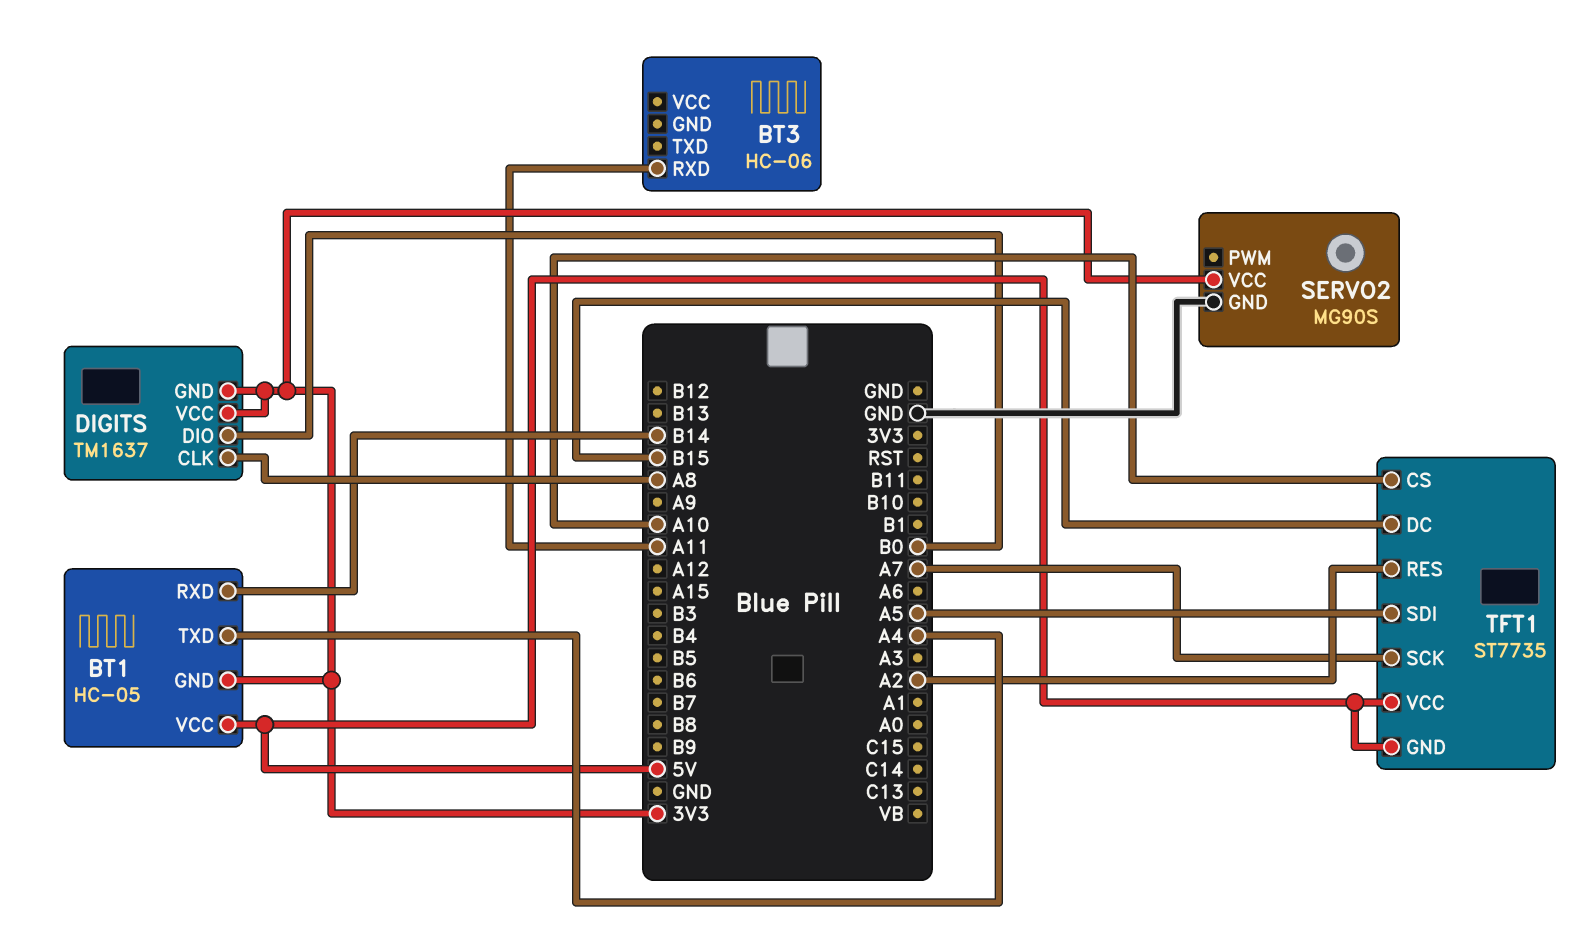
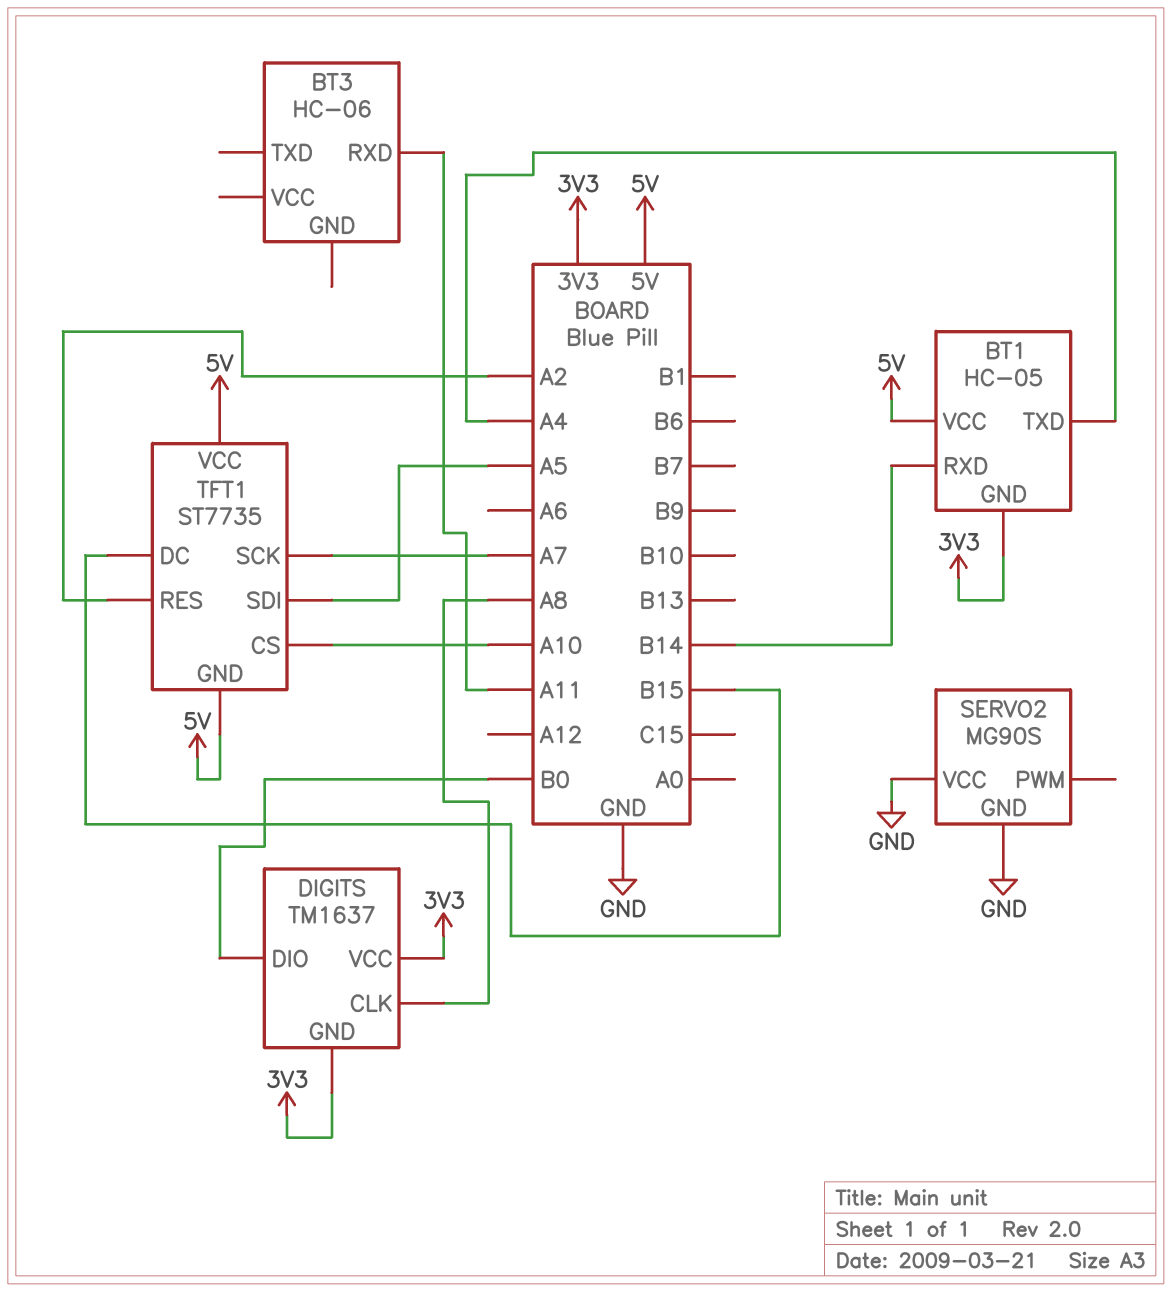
SERVO2 pin VCC: 3V3 -> GND

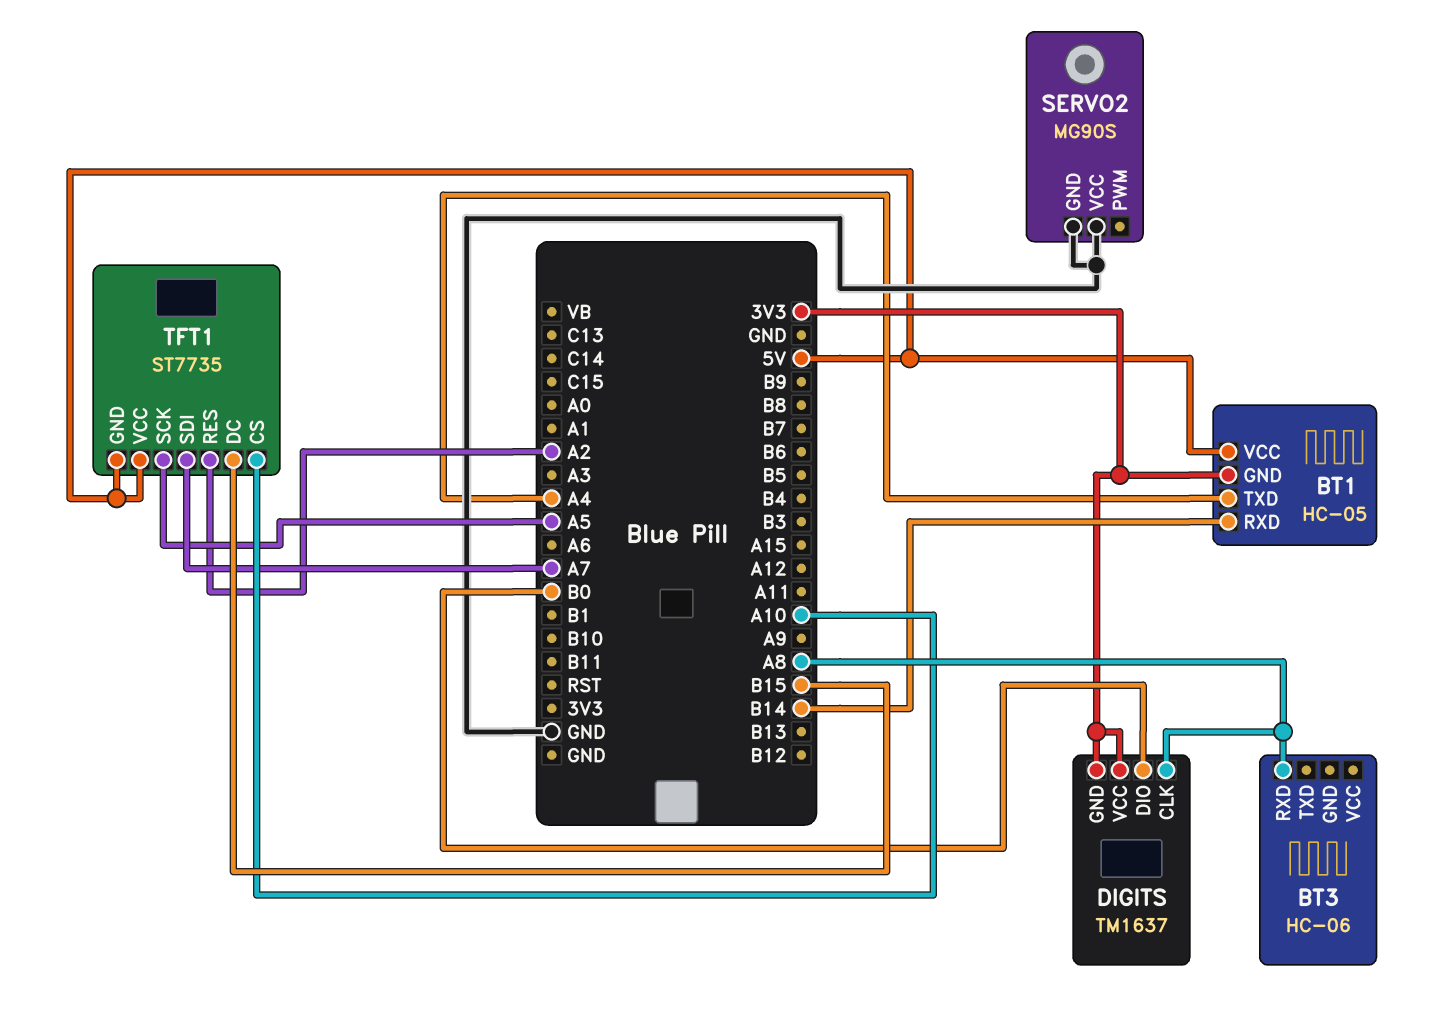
BT3 pin RXD: A11 -> A8
TFT1 pin SCK: A7 -> A5
TFT1 pin SDI: A5 -> A7

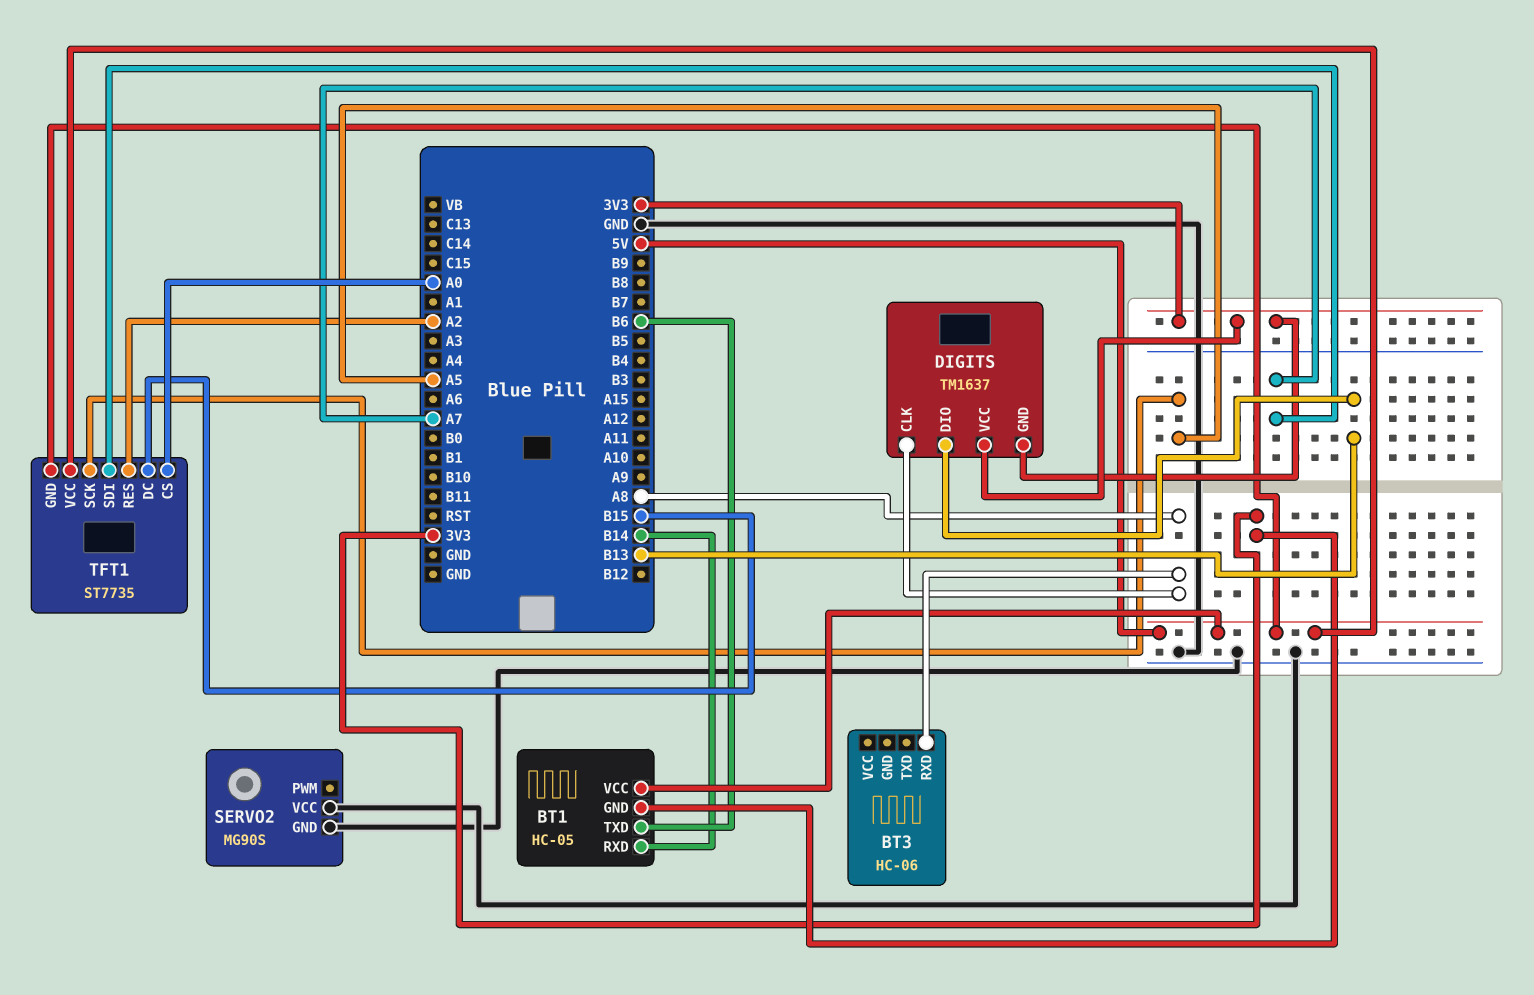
BT1 pin TXD: A4 -> B6
DIGITS pin DIO: B0 -> B13
TFT1 pin CS: A10 -> A0

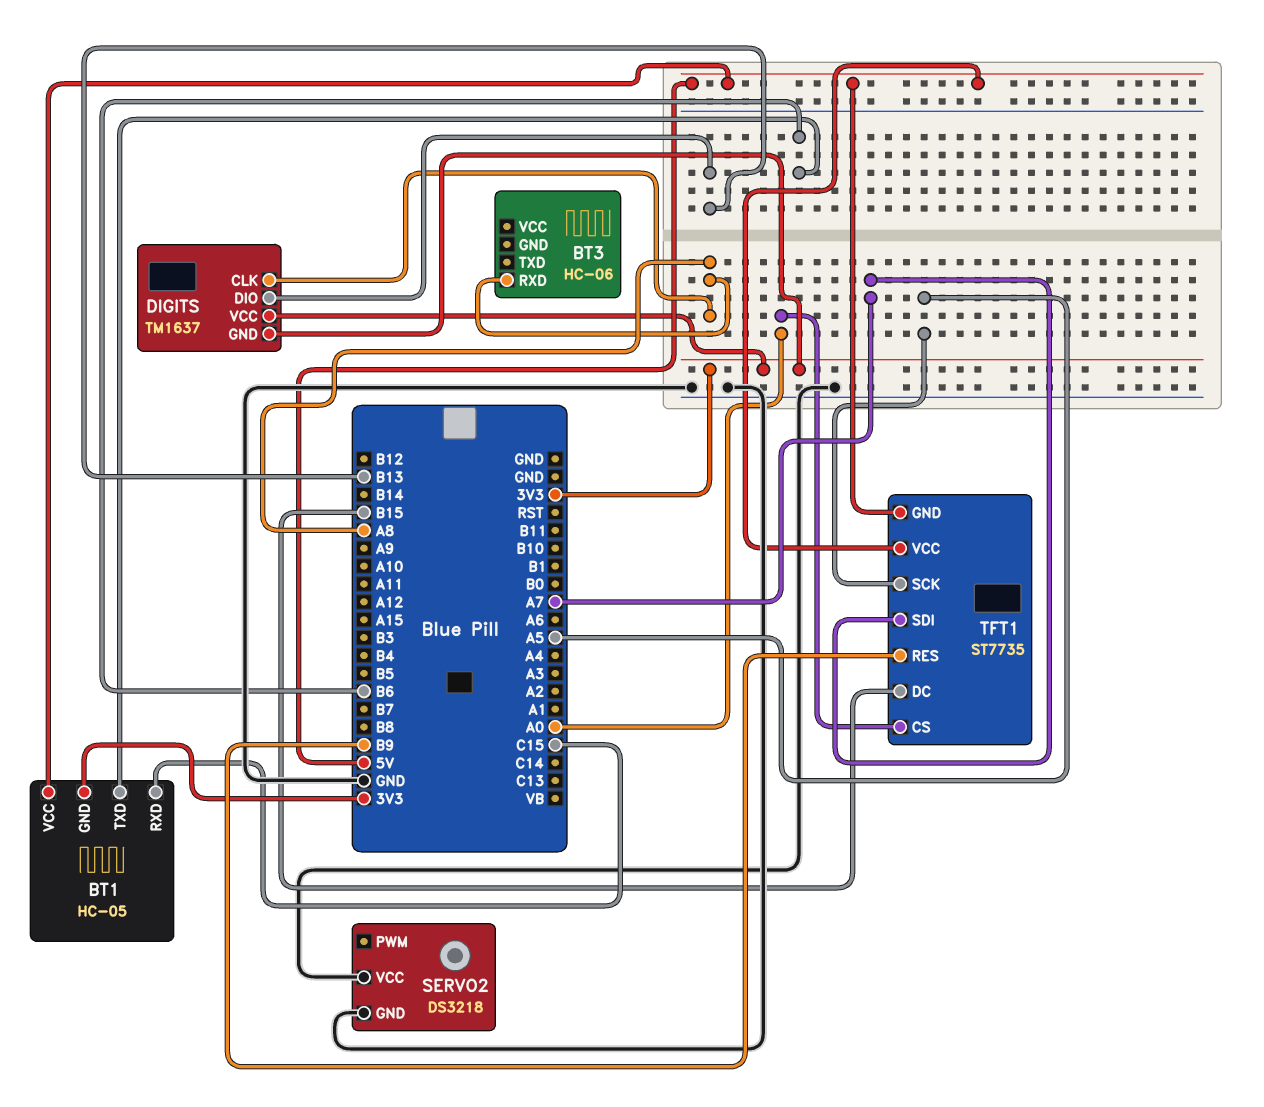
BT1 pin RXD: B14 -> C15
SERVO2: MG90S -> DS3218
TFT1 pin RES: A2 -> B9

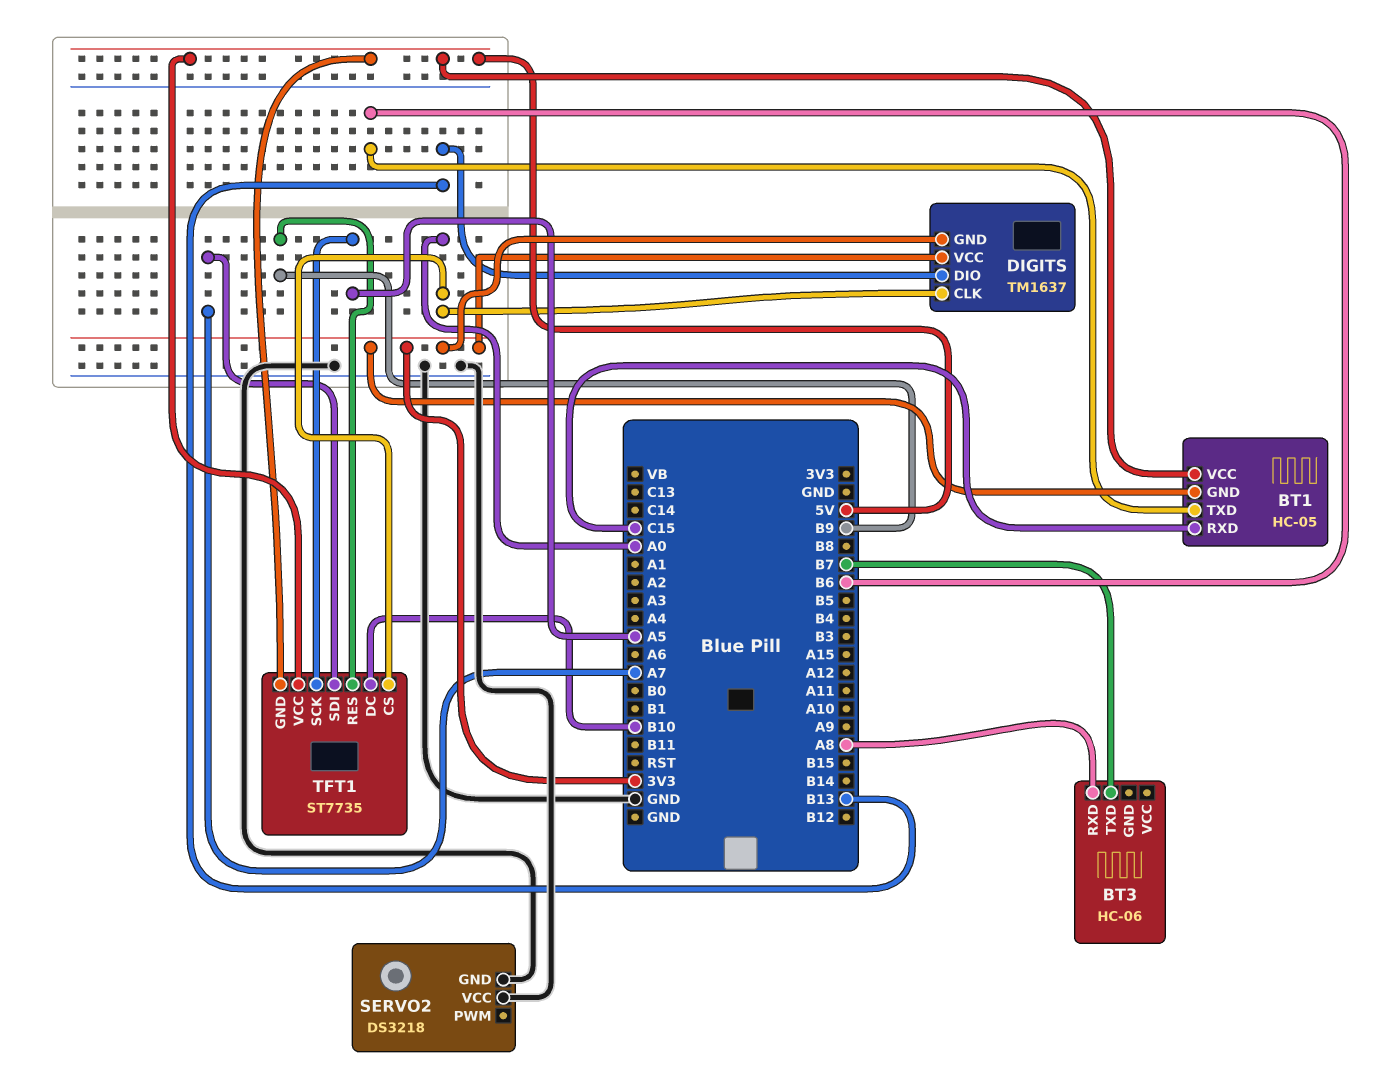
BT3 pin TXD: none -> B7
DIGITS pin CLK: A8 -> A0
TFT1 pin DC: B15 -> B10

